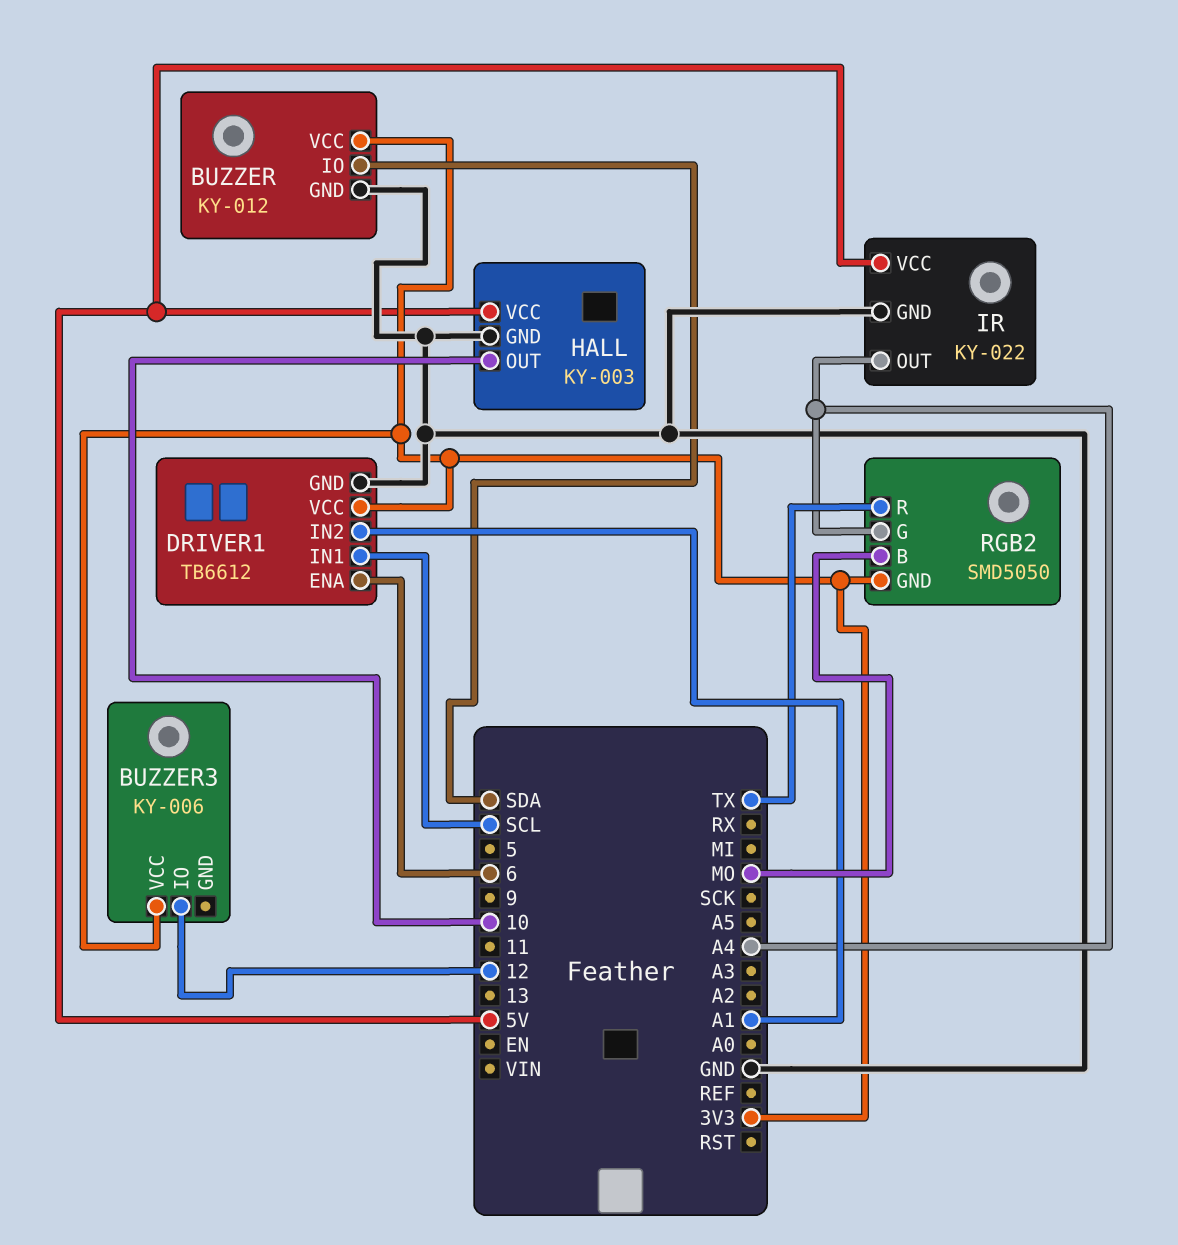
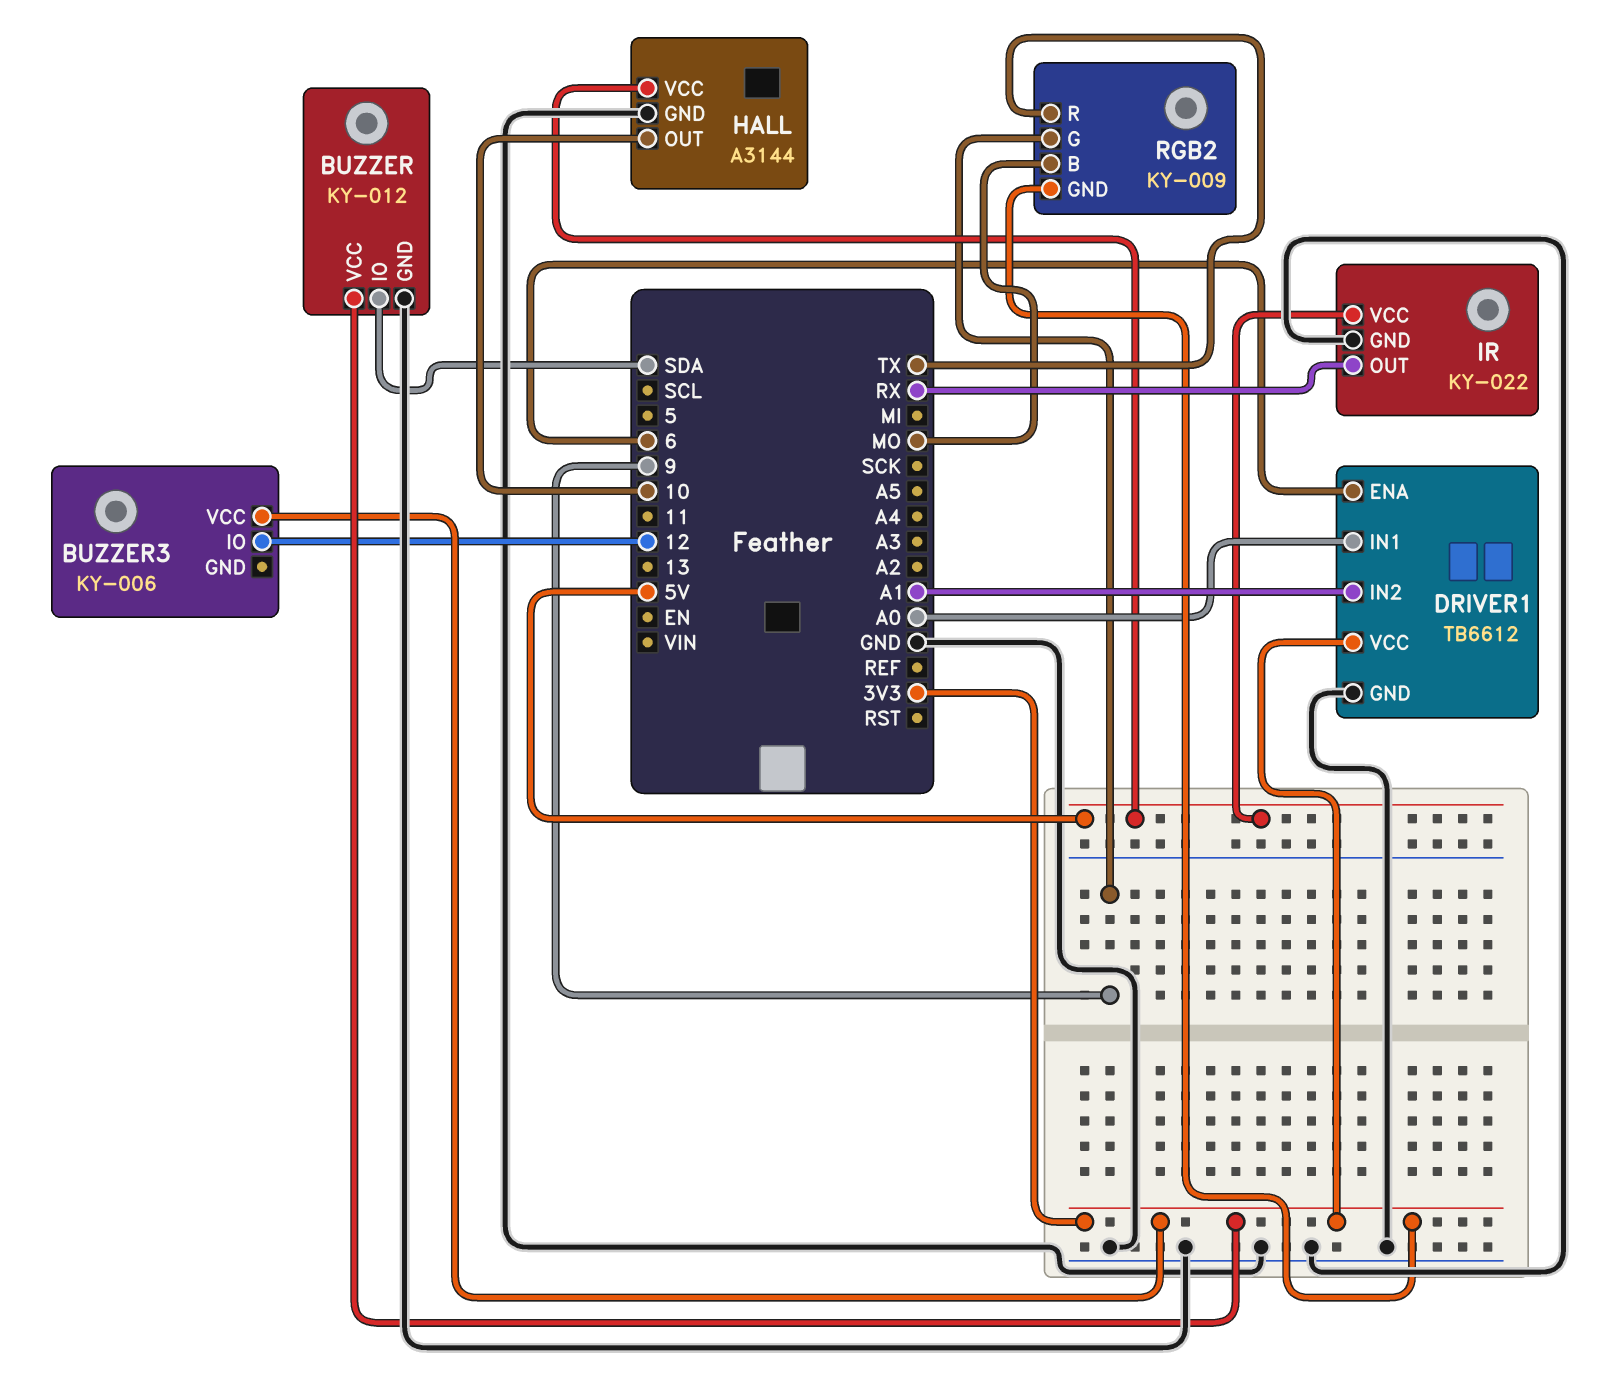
DRIVER1 pin IN1: SCL -> A0
HALL: KY-003 -> A3144
IR pin OUT: A4 -> RX
RGB2: SMD5050 -> KY-009
RGB2 pin G: A4 -> 9

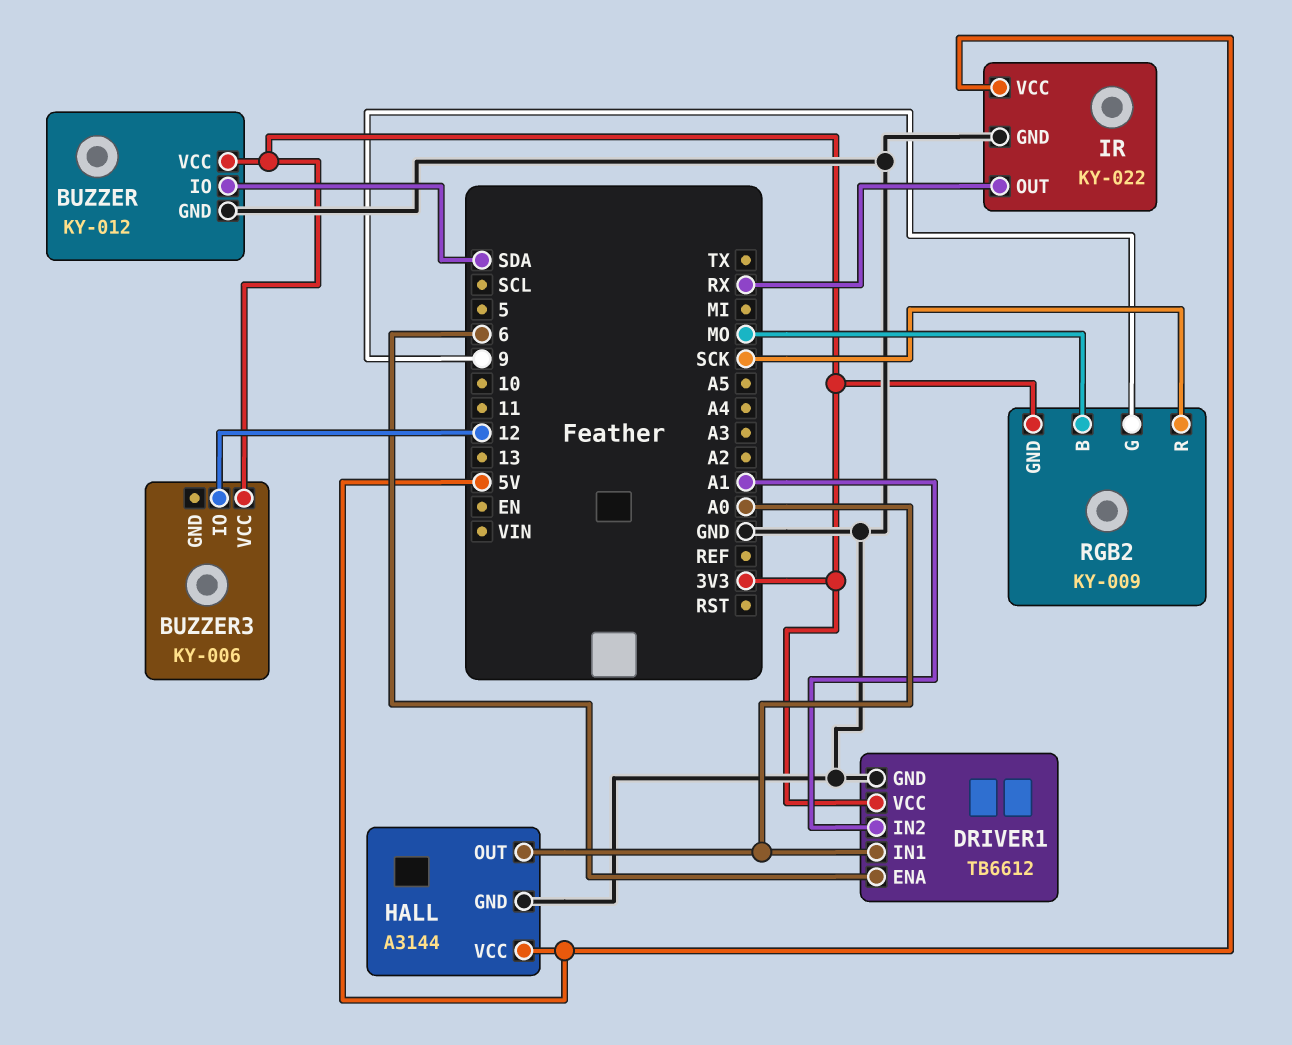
HALL pin OUT: 10 -> A0
RGB2 pin R: TX -> SCK

